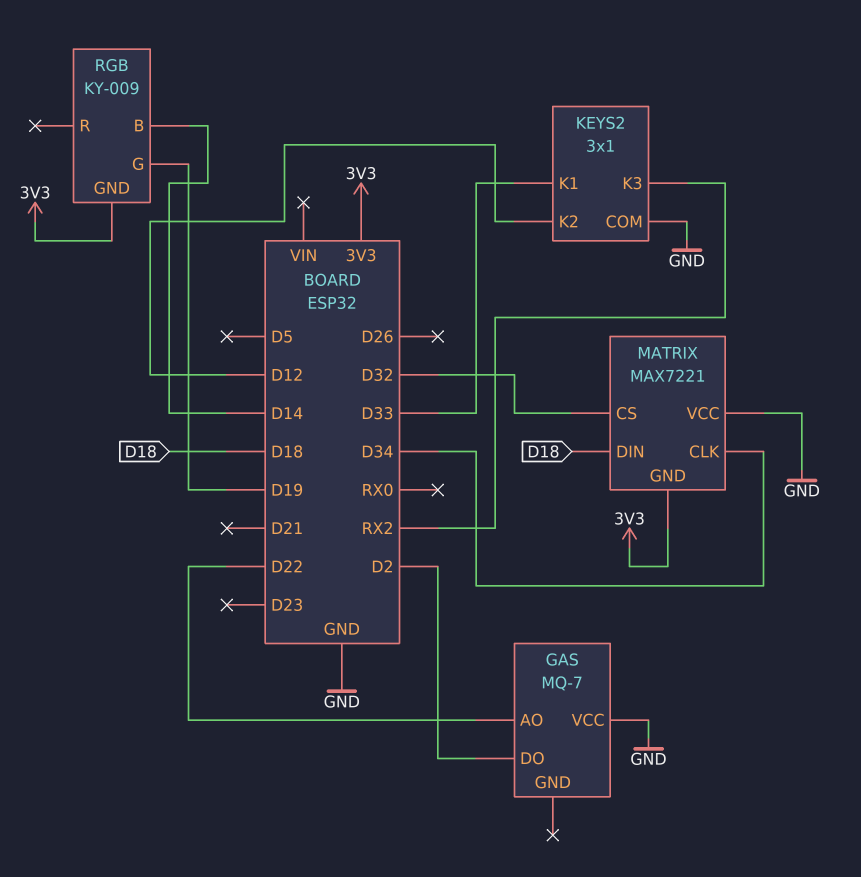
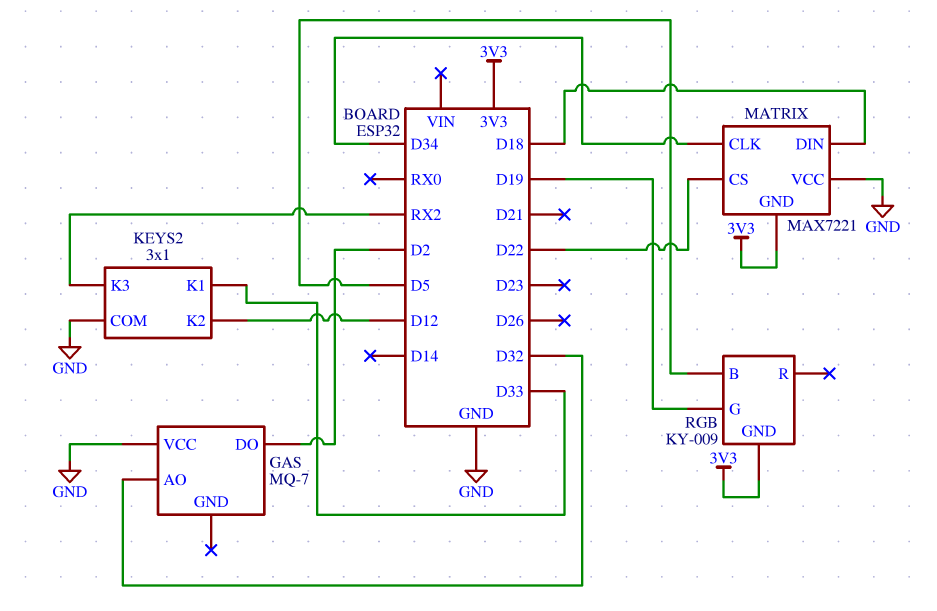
GAS pin AO: D22 -> D32
MATRIX pin CS: D32 -> D22
RGB pin B: D14 -> D5

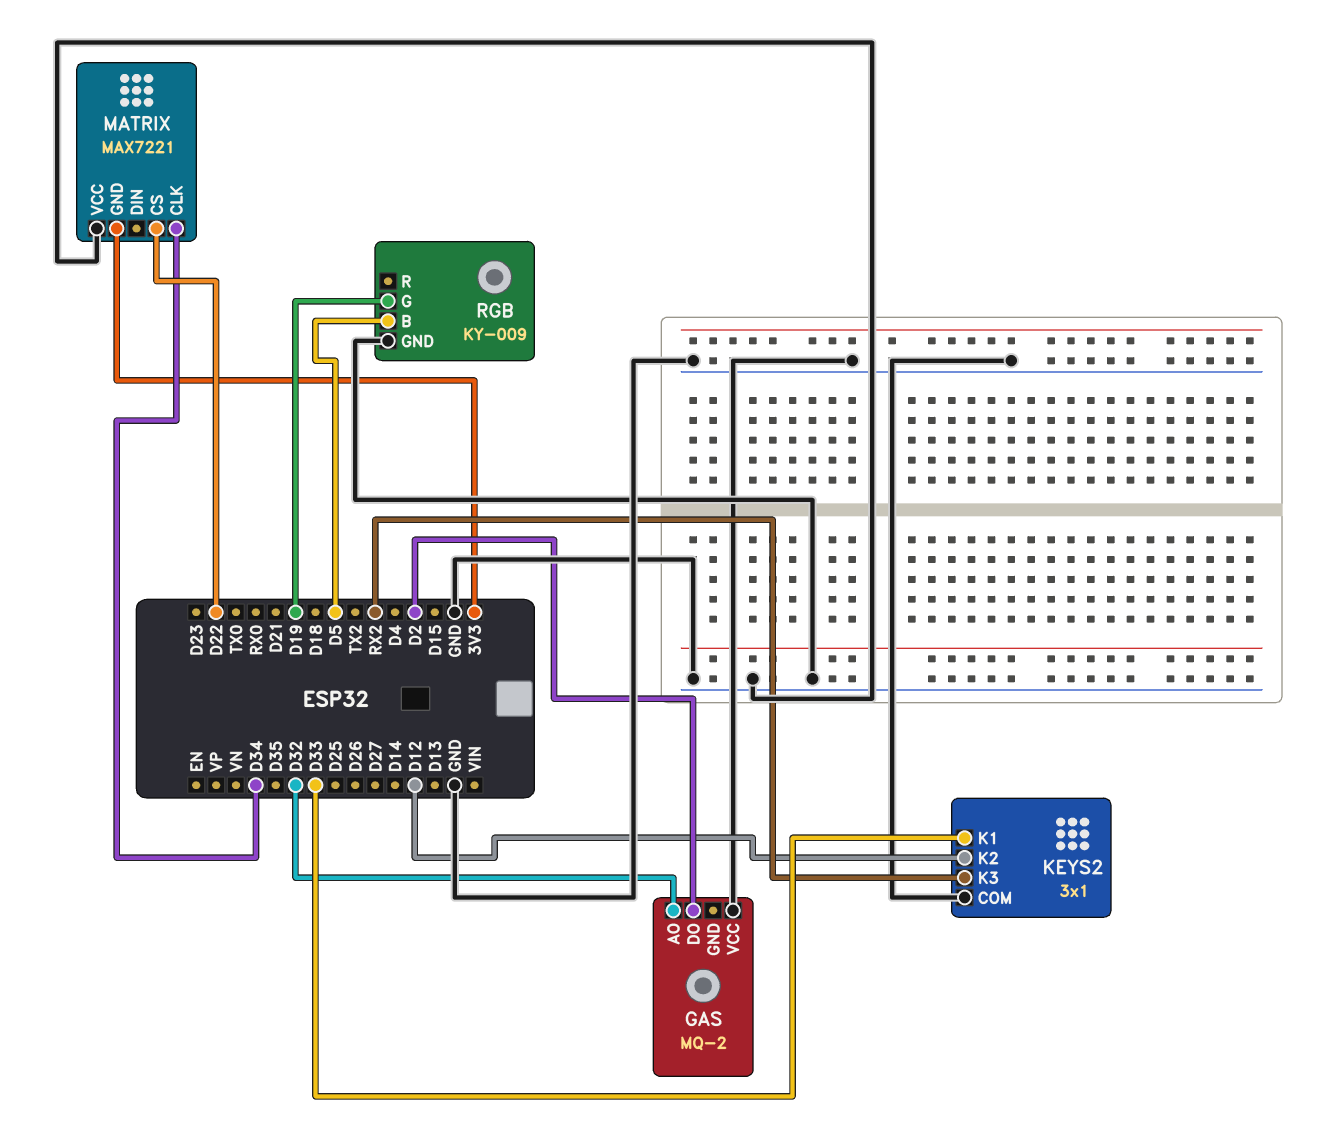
GAS: MQ-7 -> MQ-2
MATRIX pin DIN: D18 -> none
RGB pin GND: 3V3 -> GND

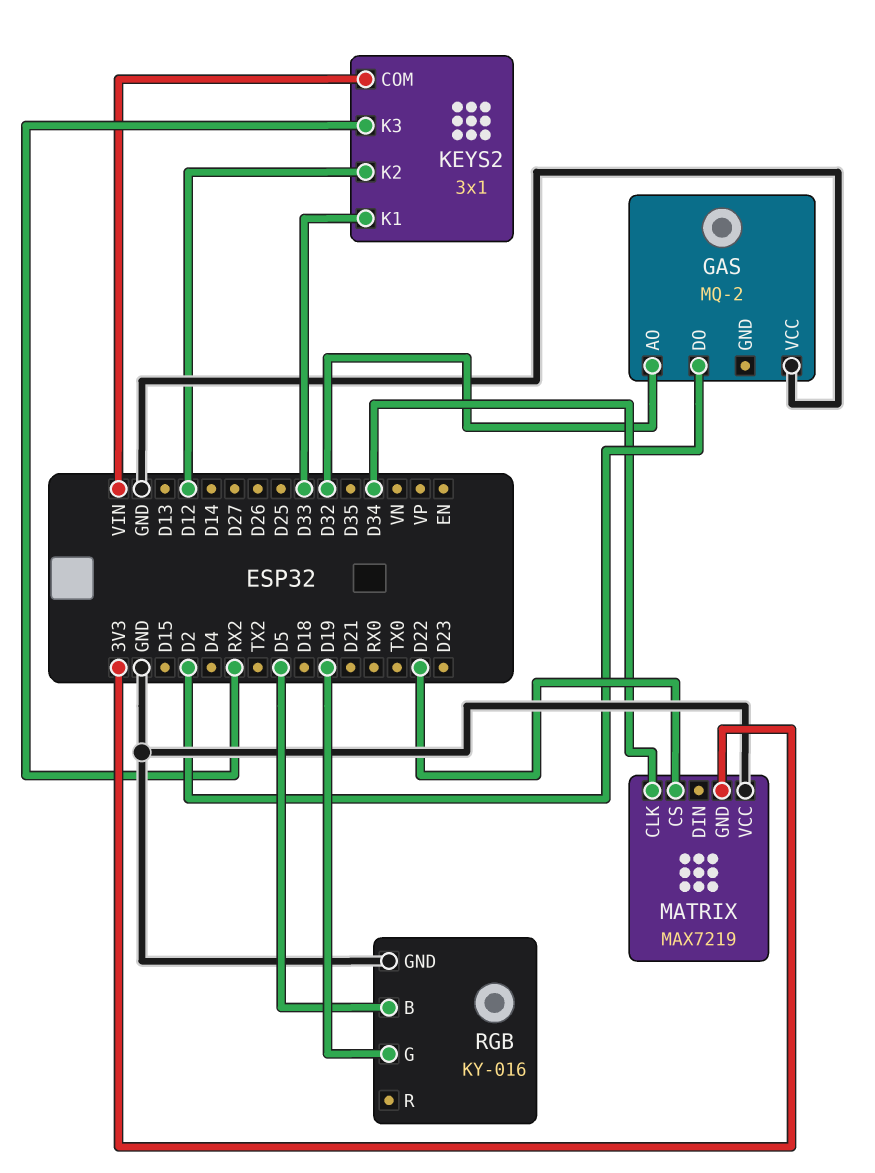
KEYS2 pin COM: GND -> VIN
MATRIX: MAX7221 -> MAX7219
RGB: KY-009 -> KY-016

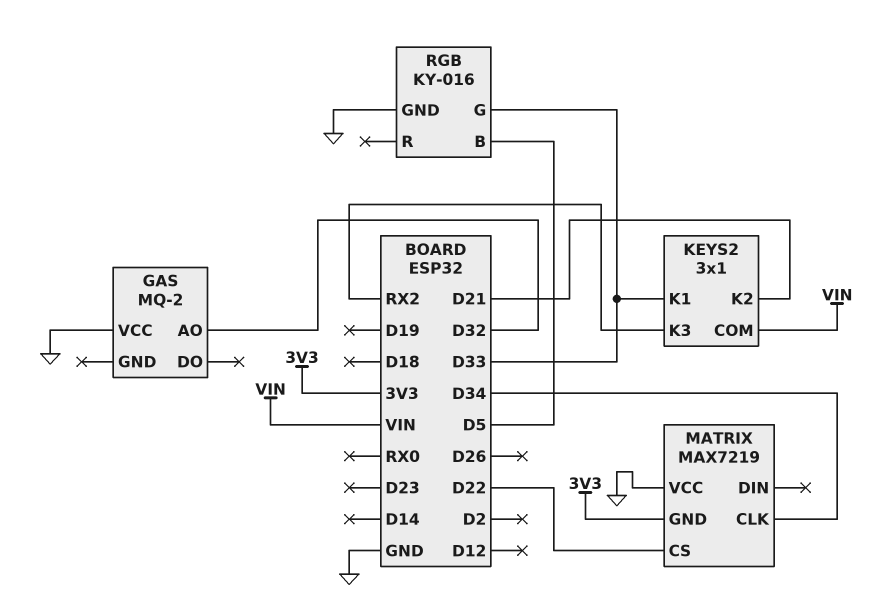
GAS pin DO: D2 -> none
KEYS2 pin K2: D12 -> D21
RGB pin G: D19 -> D33

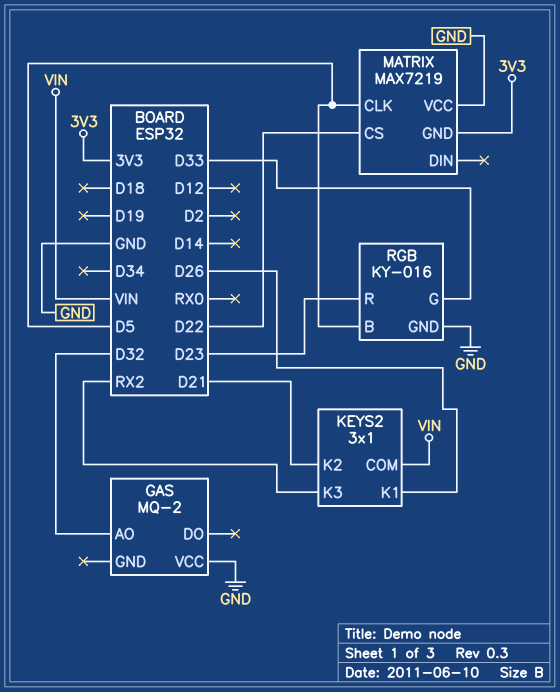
KEYS2 pin K1: D33 -> D26
MATRIX pin CLK: D34 -> D5
RGB pin R: none -> D23

